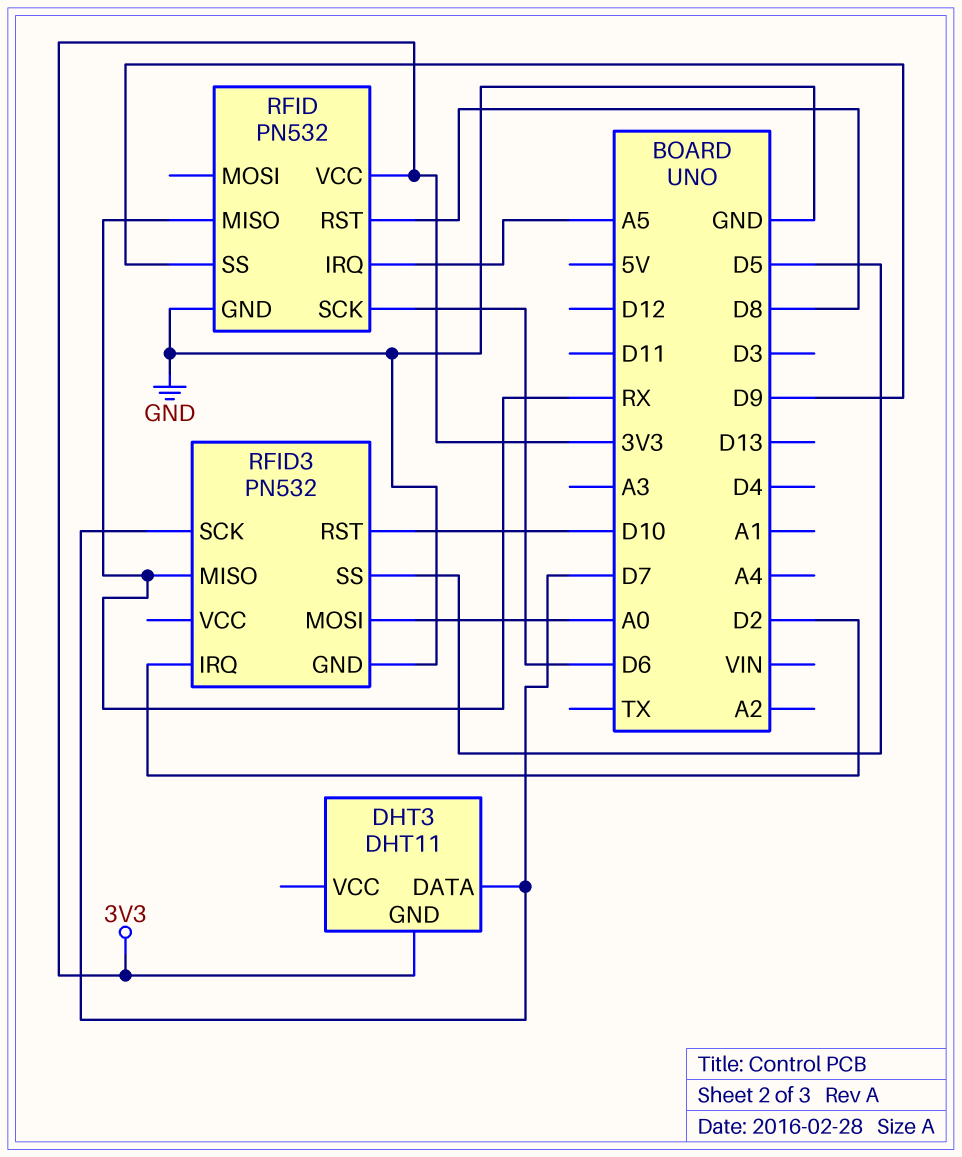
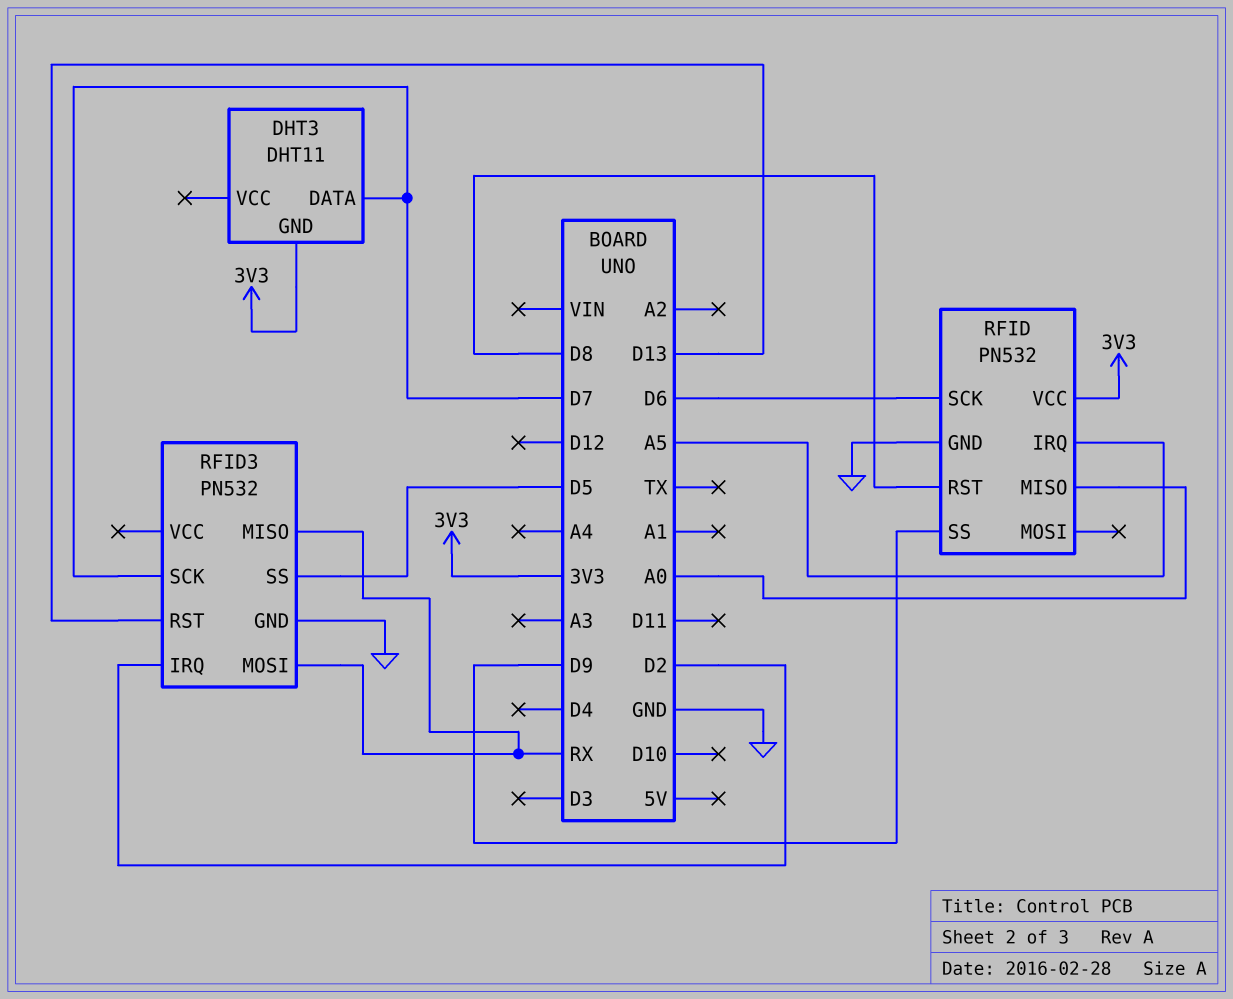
RFID pin MISO: RX -> A0
RFID3 pin MOSI: A0 -> RX
RFID3 pin RST: D10 -> D13

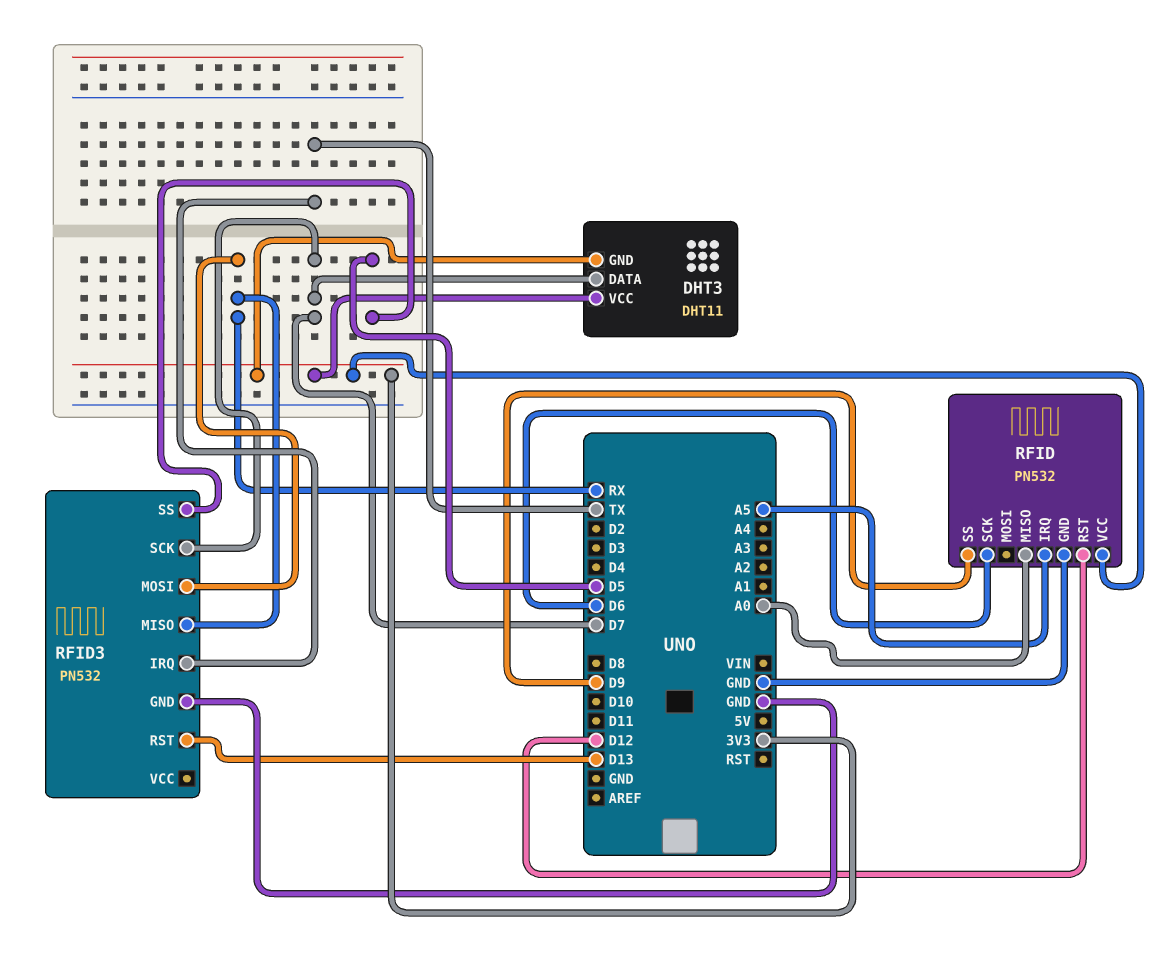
DHT3 pin VCC: none -> 3V3
RFID pin RST: D8 -> D12
RFID3 pin IRQ: D2 -> TX

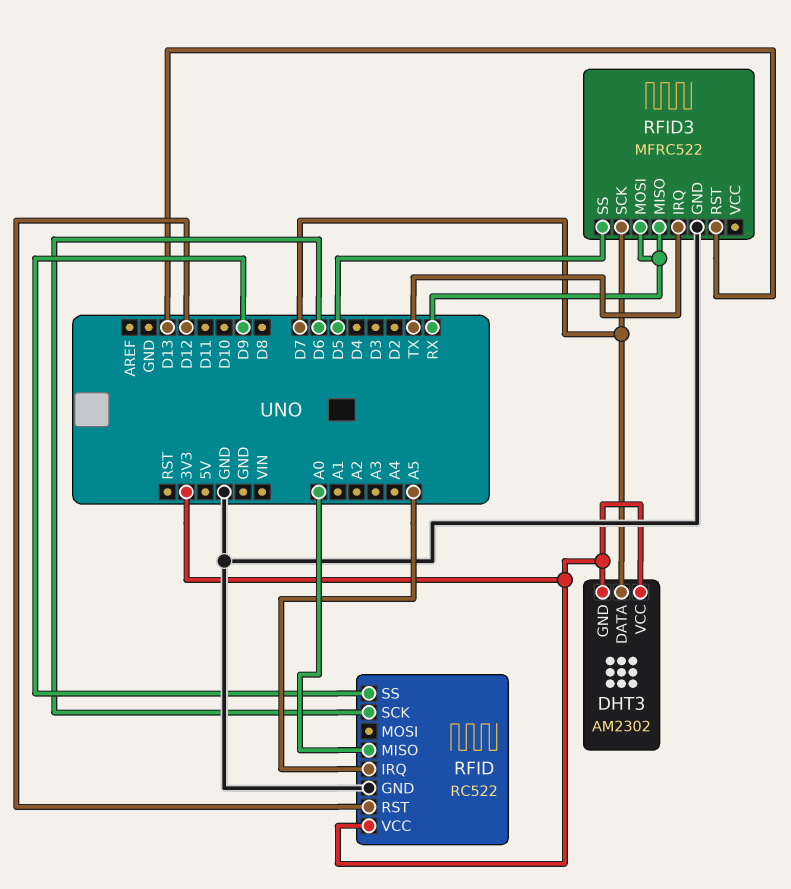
DHT3: DHT11 -> AM2302
RFID: PN532 -> RC522
RFID3: PN532 -> MFRC522

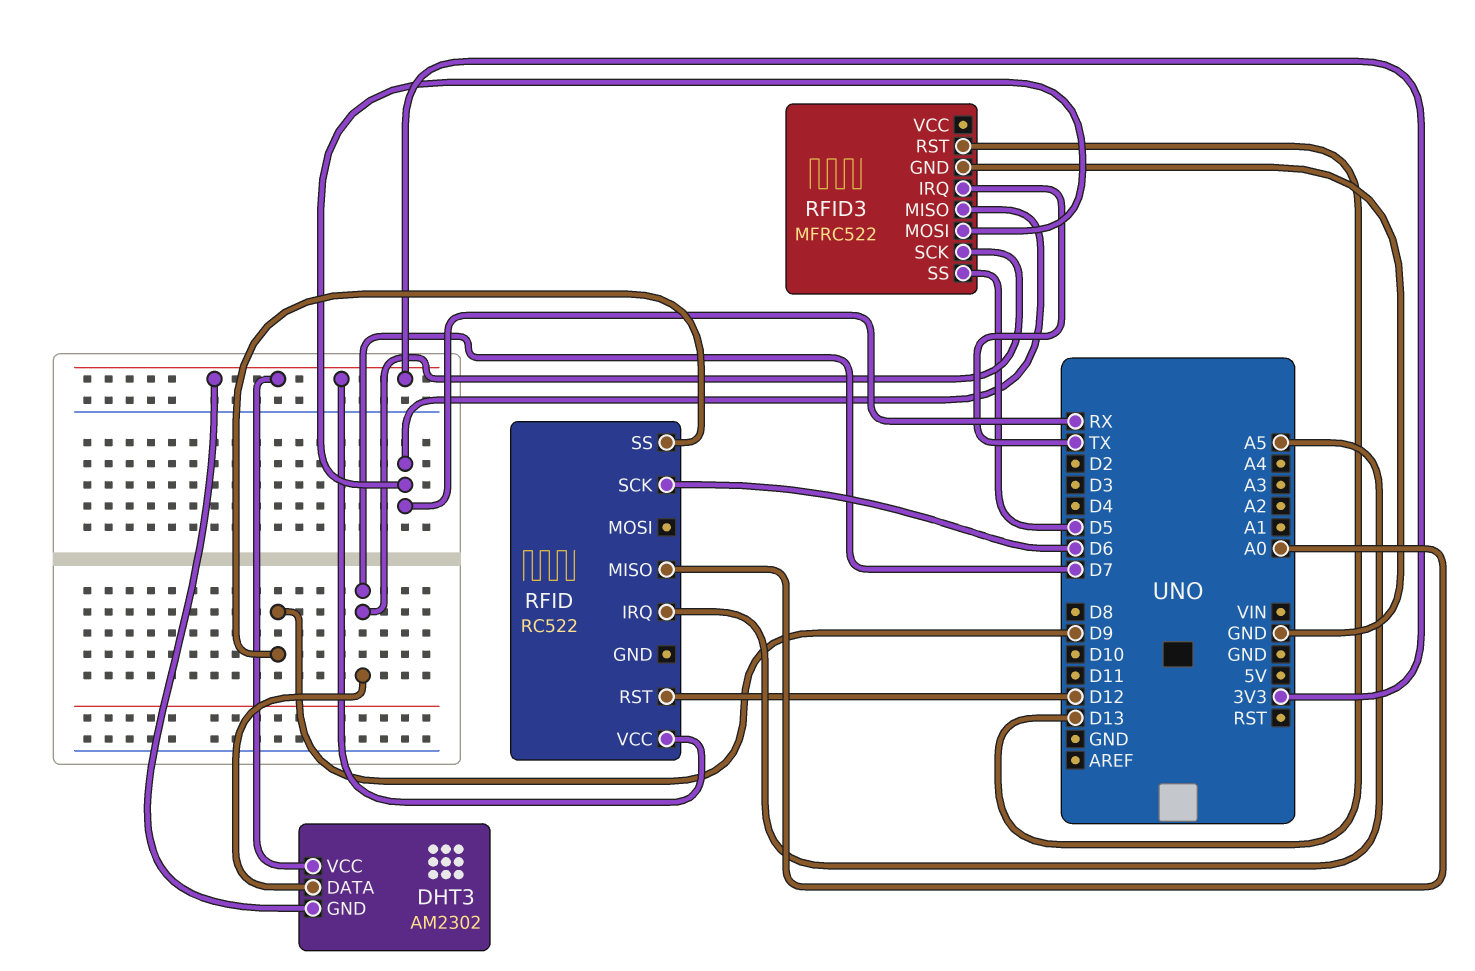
RFID pin GND: GND -> none

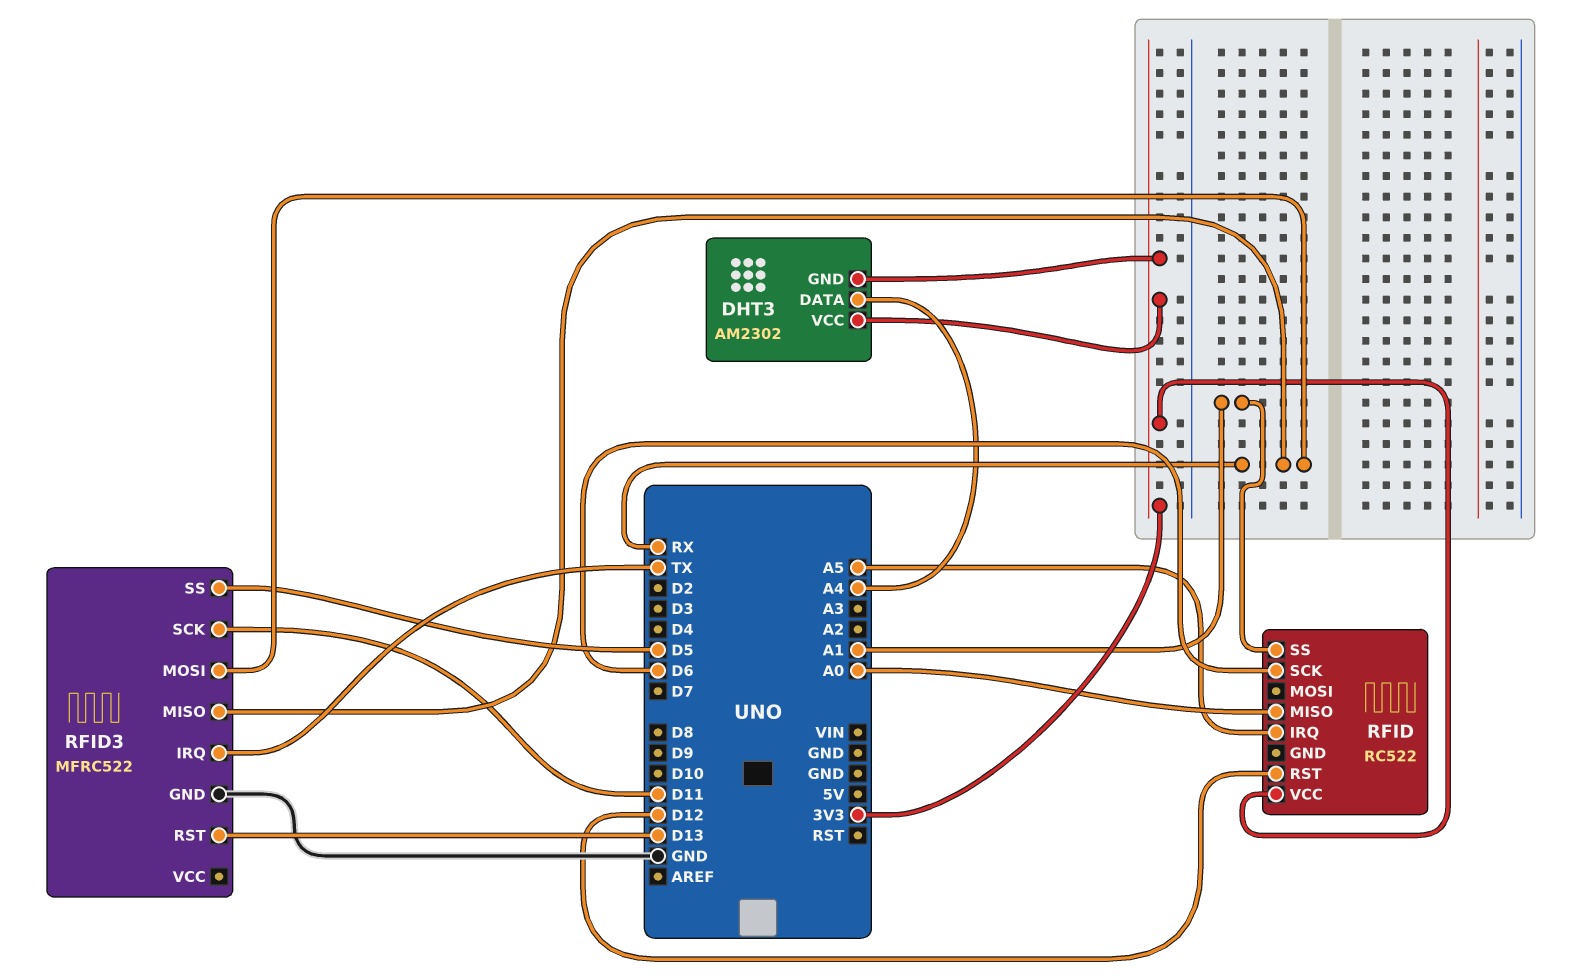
DHT3 pin DATA: D7 -> A4
RFID pin SS: D9 -> A1
RFID3 pin SCK: D7 -> D11

